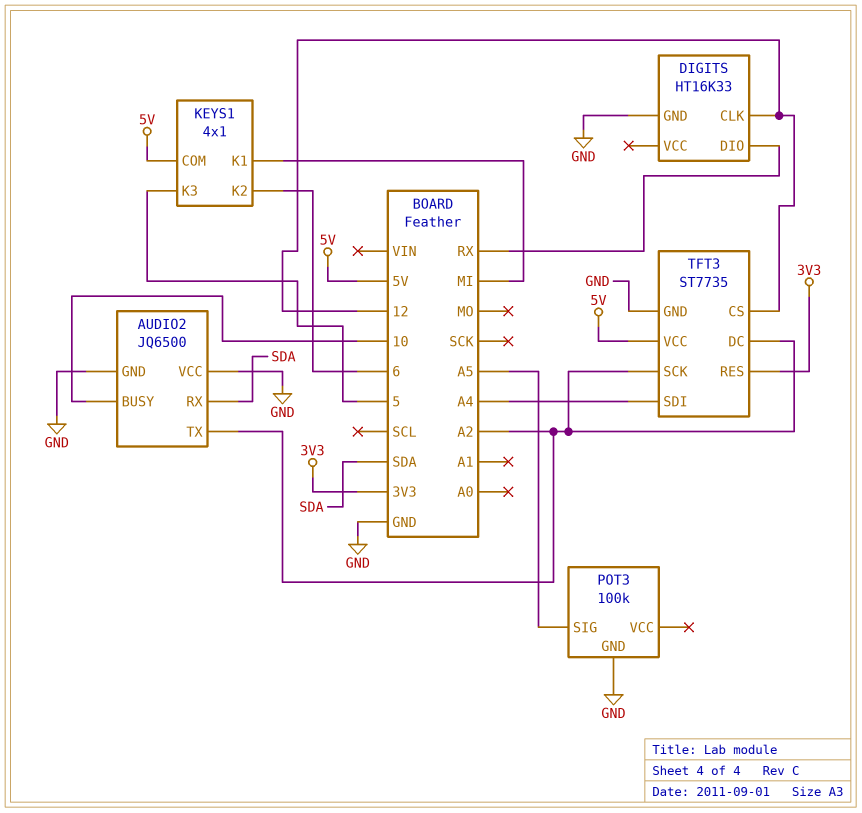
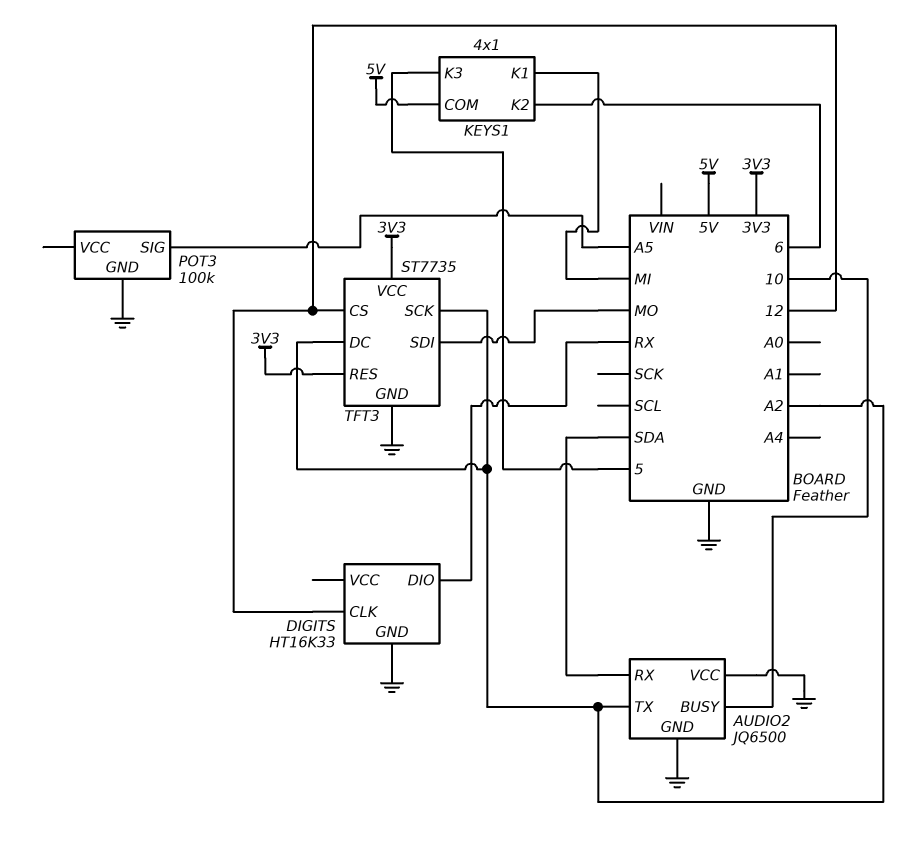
TFT3 pin SDI: A4 -> MO
TFT3 pin VCC: 5V -> 3V3

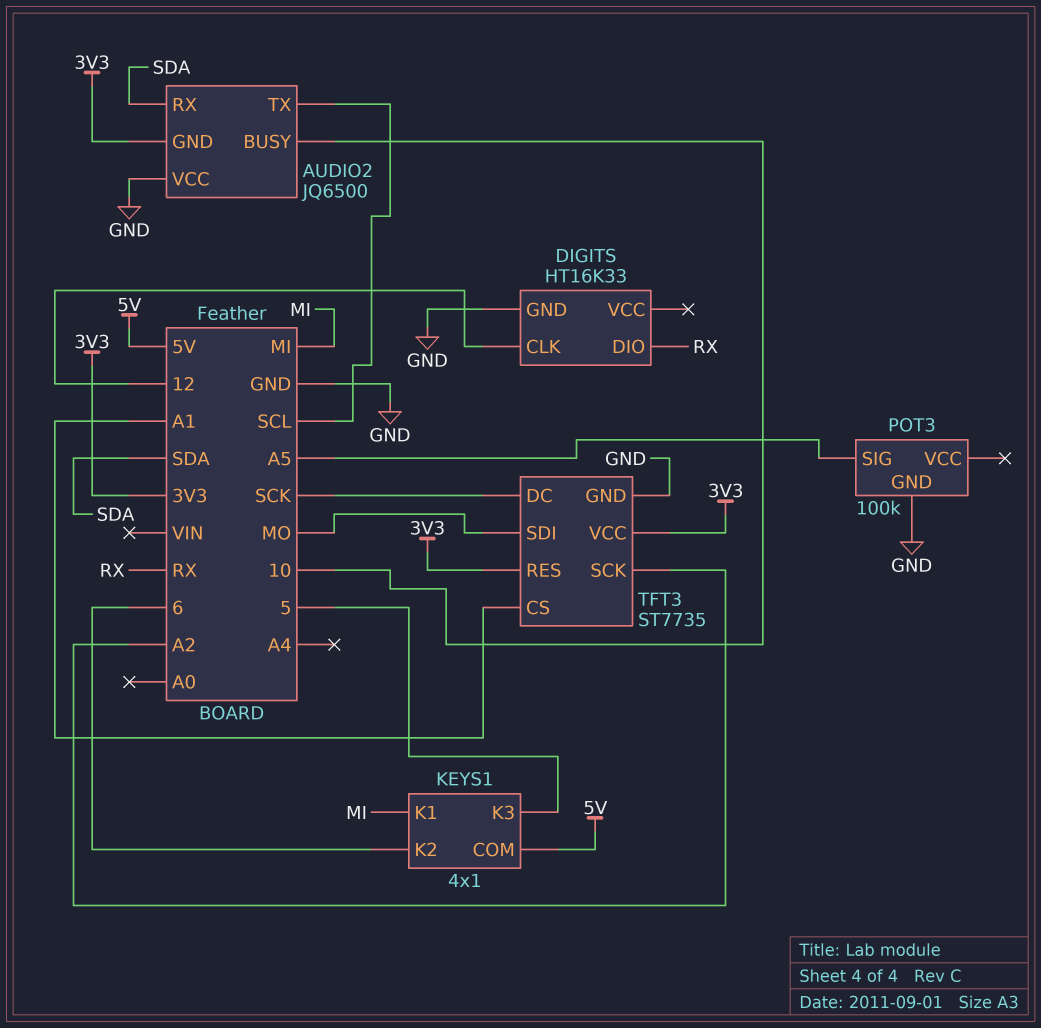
AUDIO2 pin GND: GND -> 3V3
AUDIO2 pin TX: A2 -> SCL
TFT3 pin CS: 12 -> A1
TFT3 pin DC: A2 -> SCK

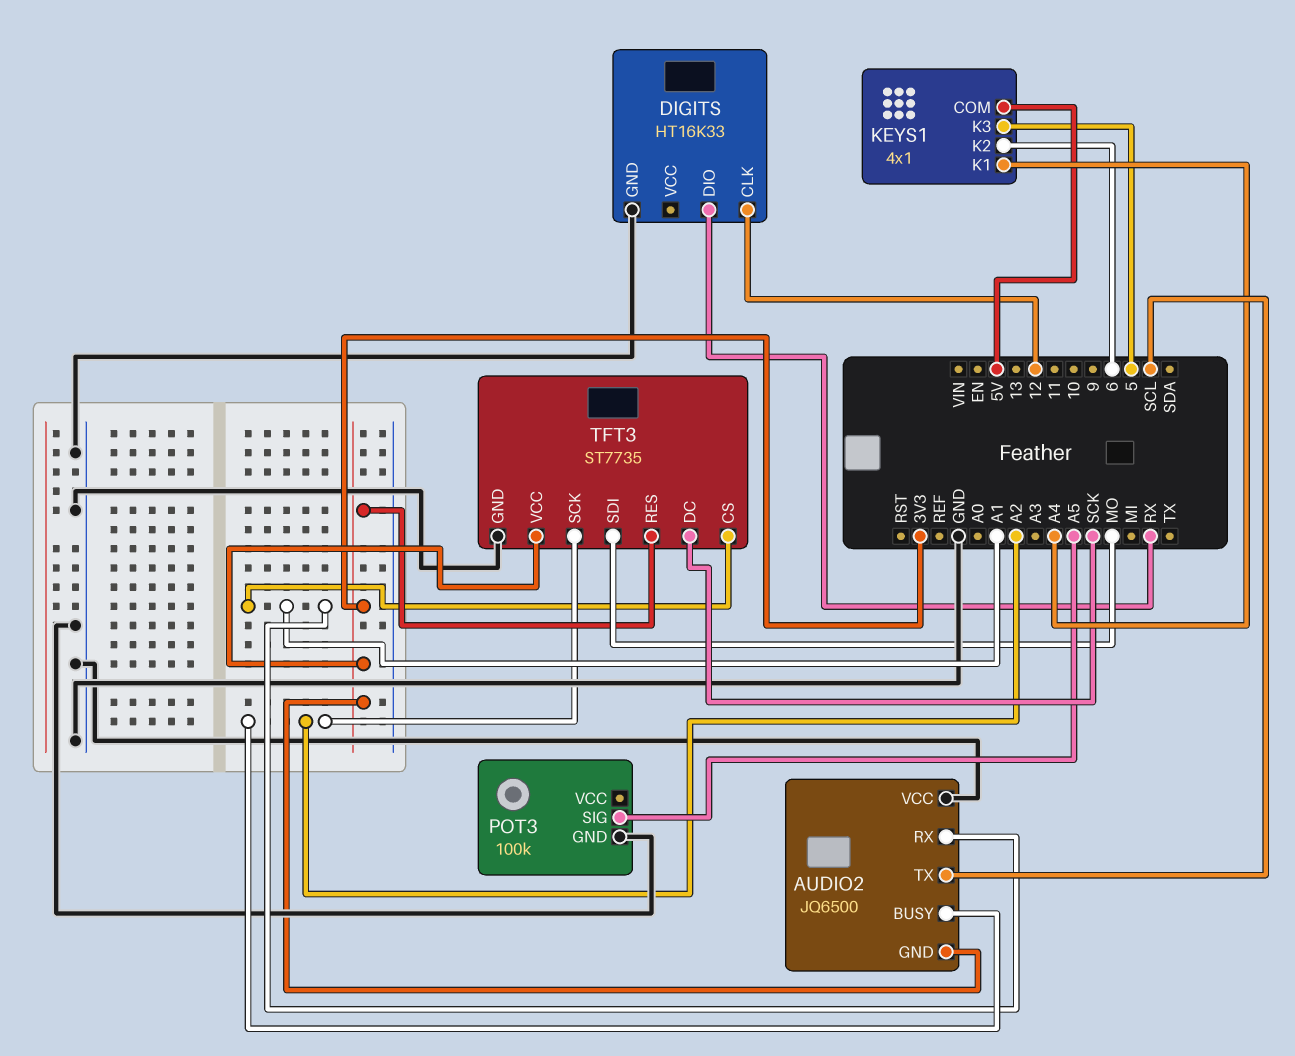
AUDIO2 pin BUSY: 10 -> A2
AUDIO2 pin RX: SDA -> A1
KEYS1 pin K1: MI -> A4

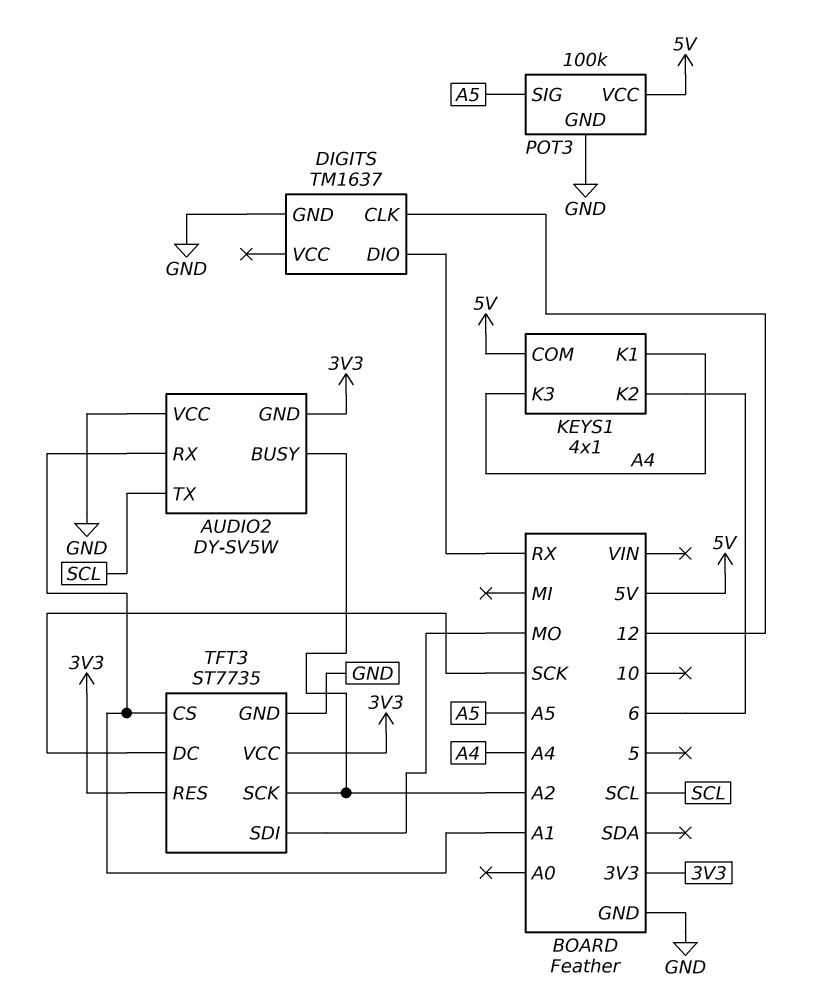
AUDIO2: JQ6500 -> DY-SV5W
DIGITS: HT16K33 -> TM1637
KEYS1 pin K3: 5 -> A4
POT3 pin VCC: none -> 5V

